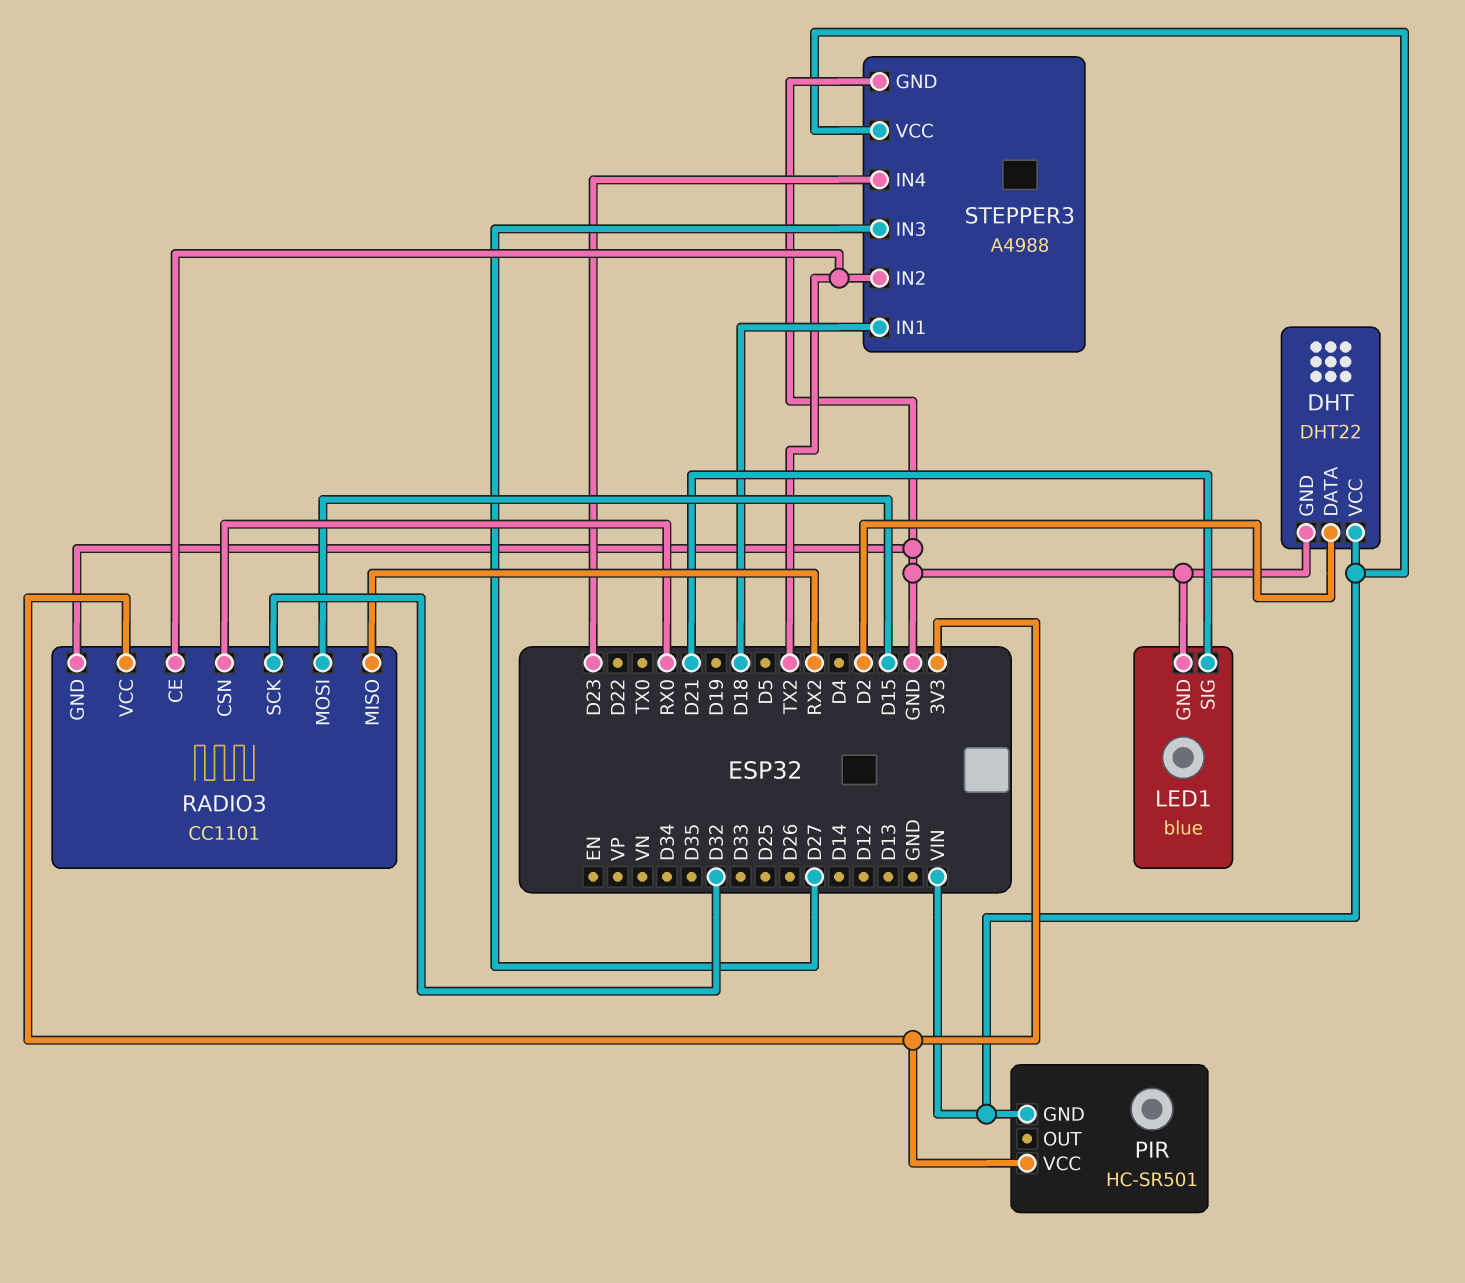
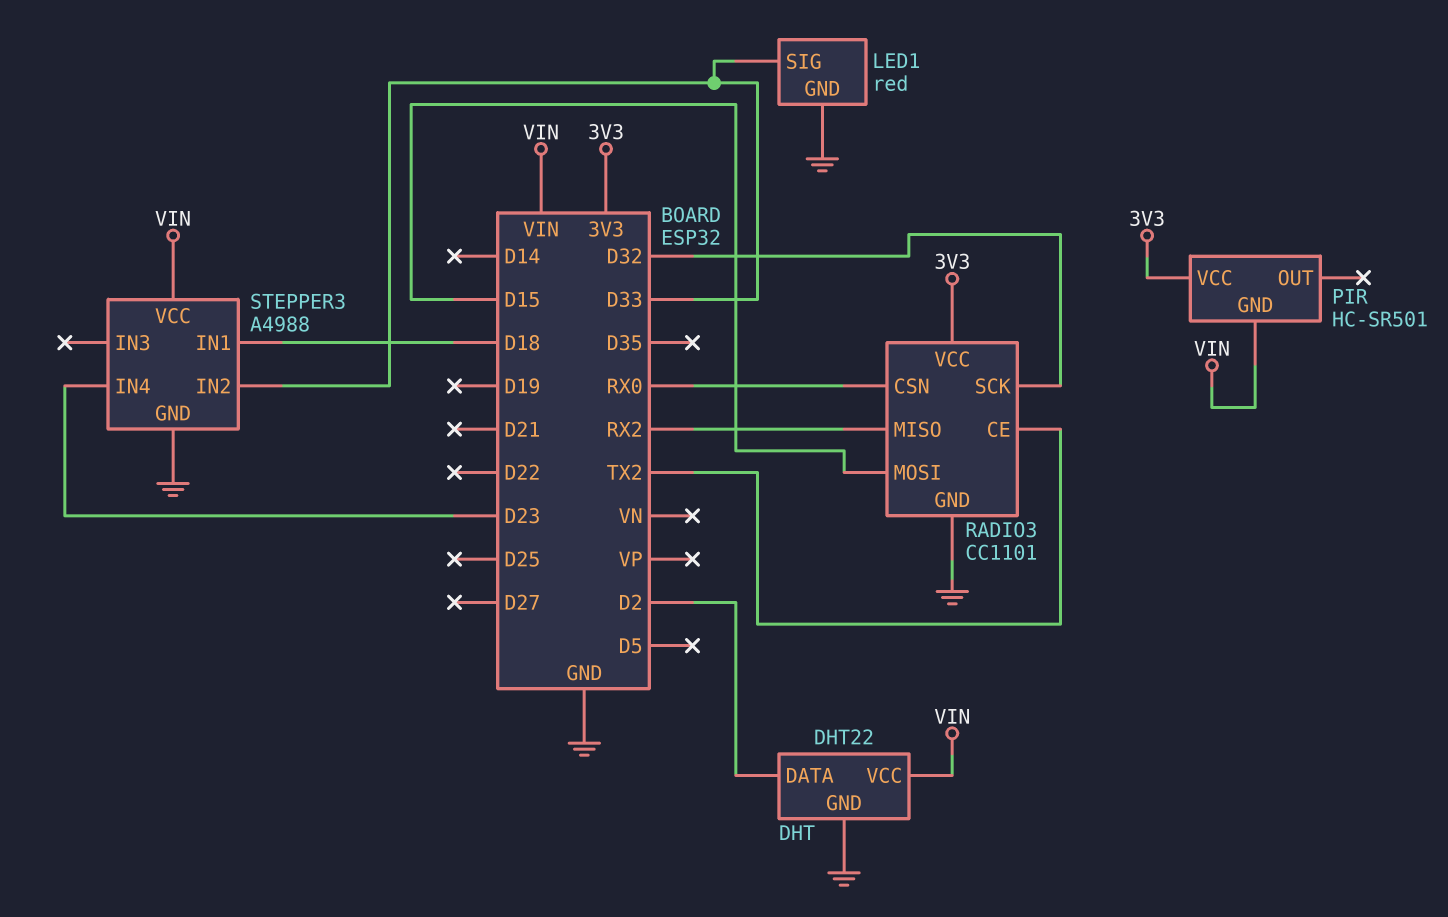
LED1: blue -> red
LED1 pin SIG: D21 -> D33
STEPPER3 pin IN2: TX2 -> D33
STEPPER3 pin IN3: D27 -> none

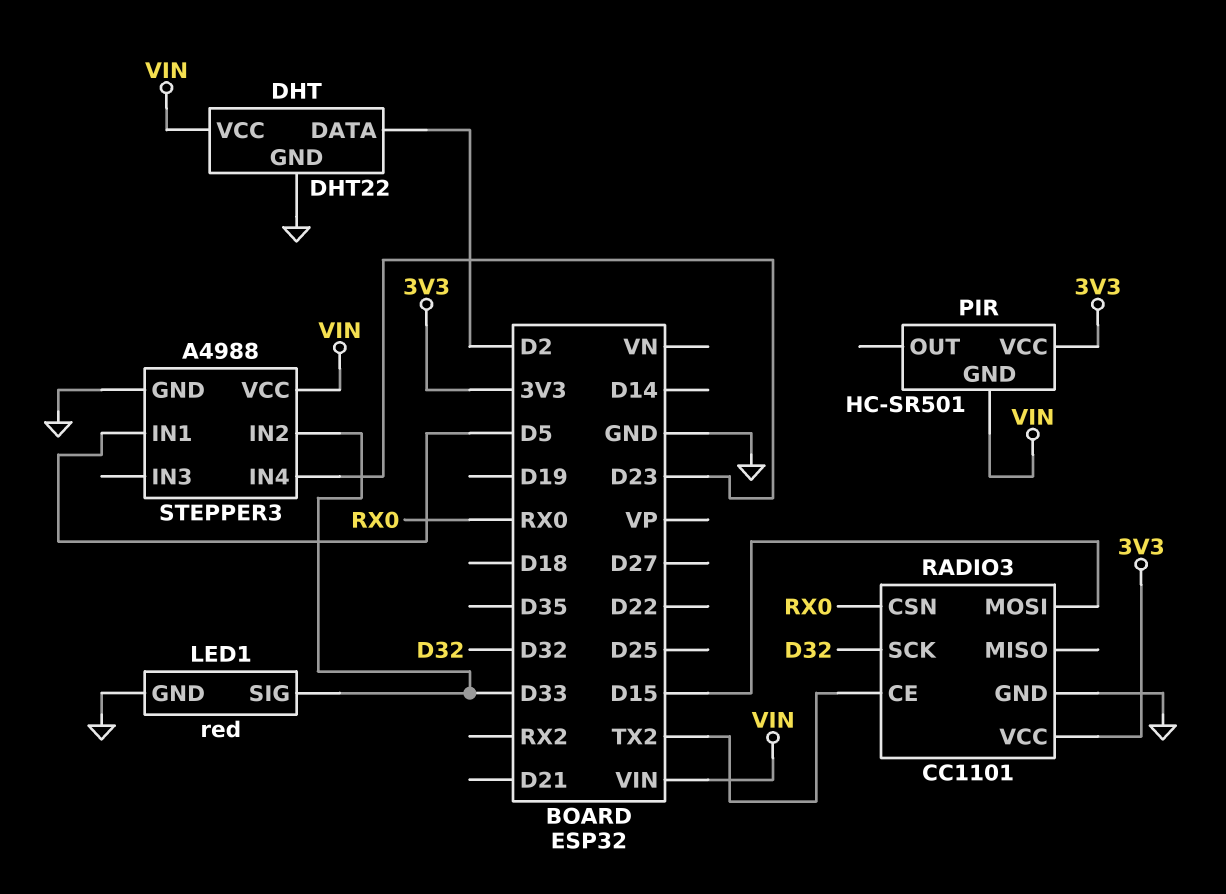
RADIO3 pin MISO: RX2 -> none
STEPPER3 pin IN1: D18 -> D5

